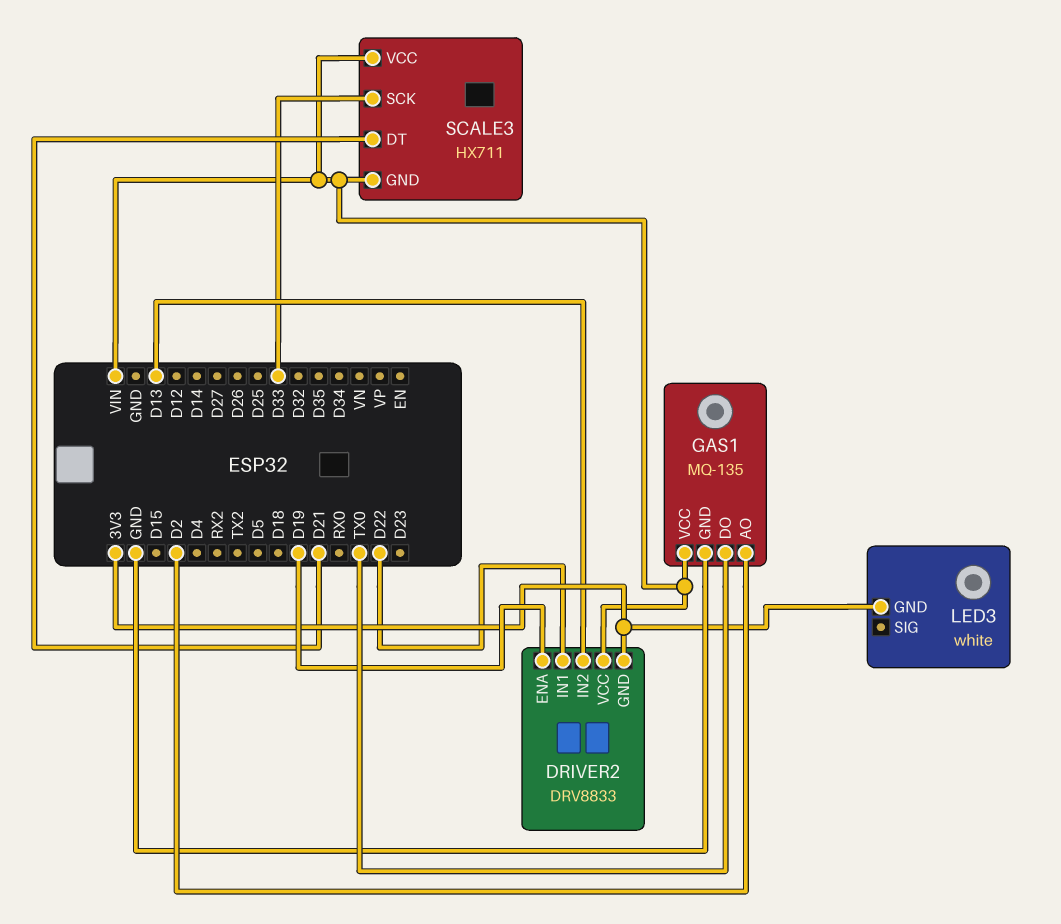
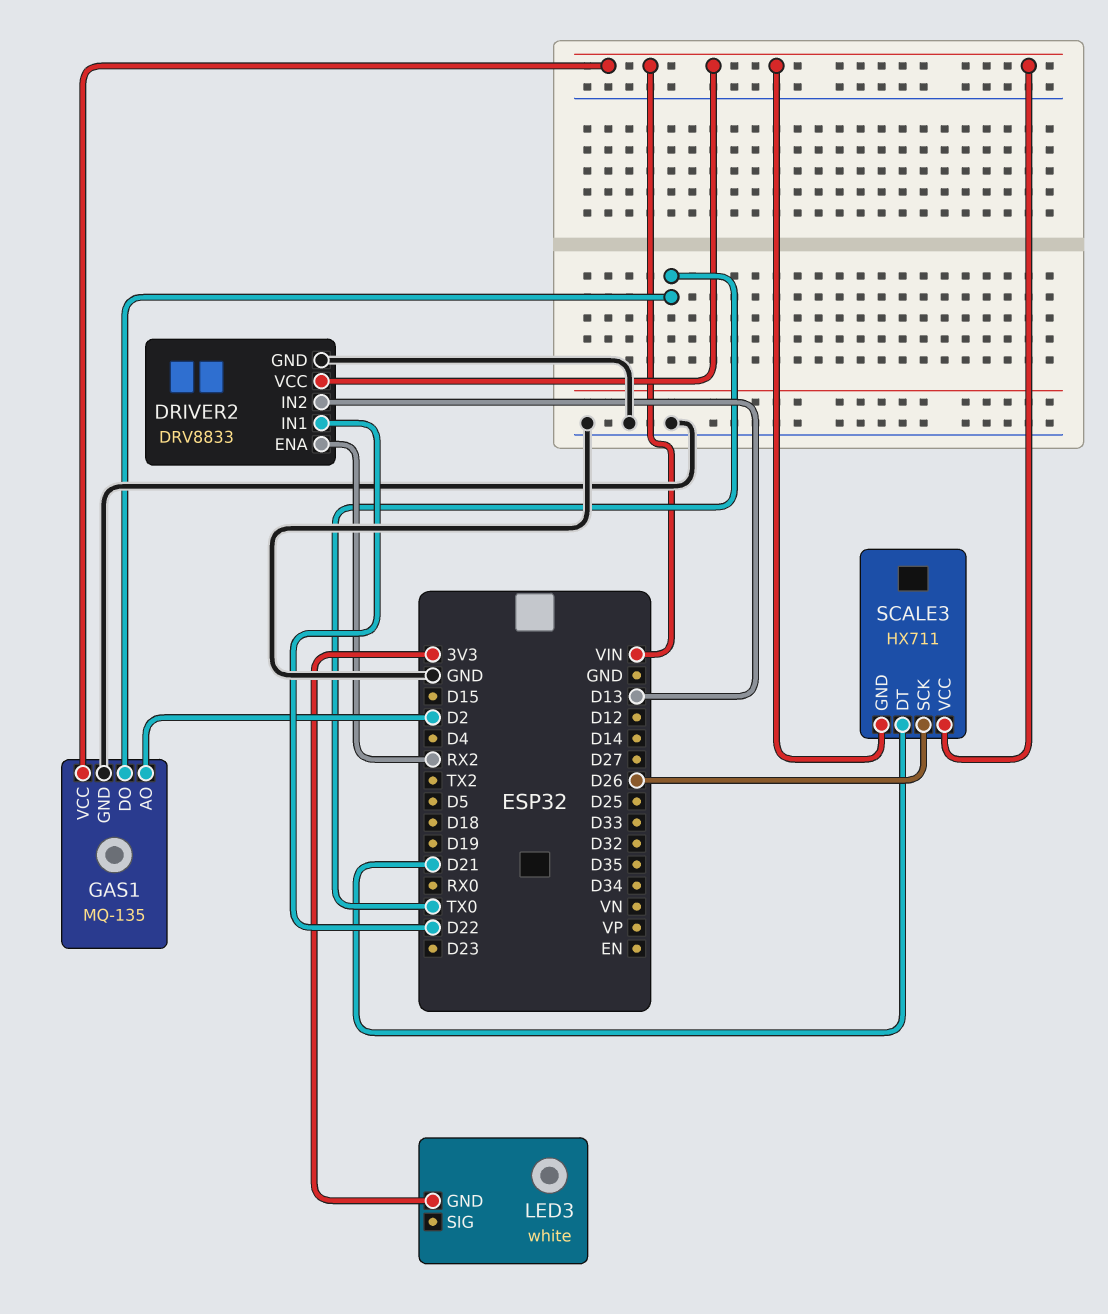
DRIVER2 pin ENA: D19 -> RX2
DRIVER2 pin GND: 3V3 -> GND
SCALE3 pin SCK: D33 -> D26

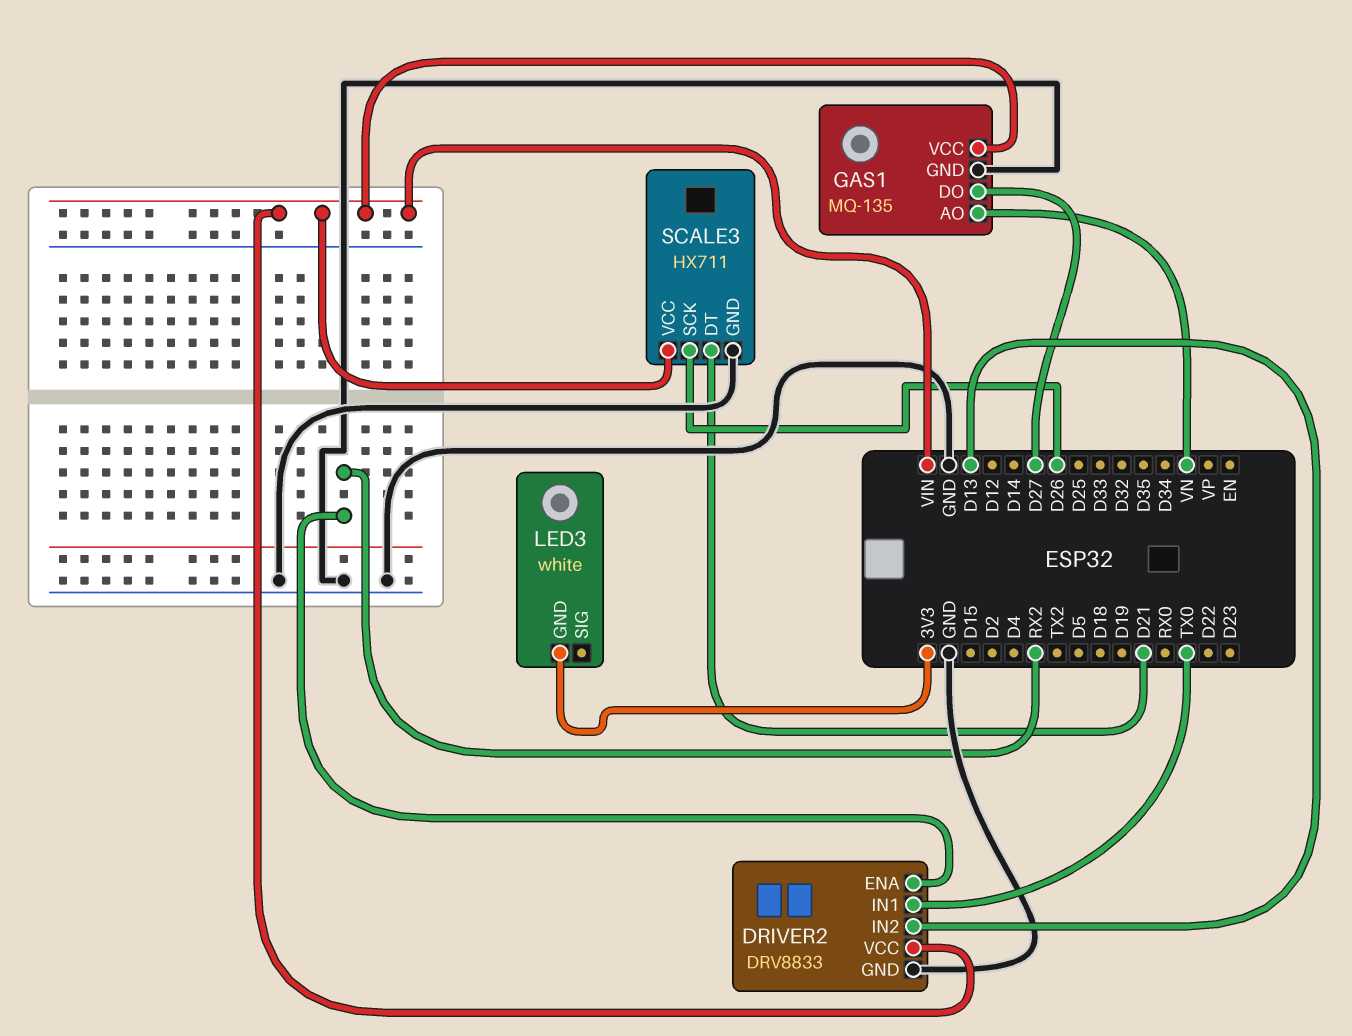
DRIVER2 pin IN1: D22 -> TX0
GAS1 pin AO: D2 -> VN
GAS1 pin DO: TX0 -> D27
SCALE3 pin GND: VIN -> GND

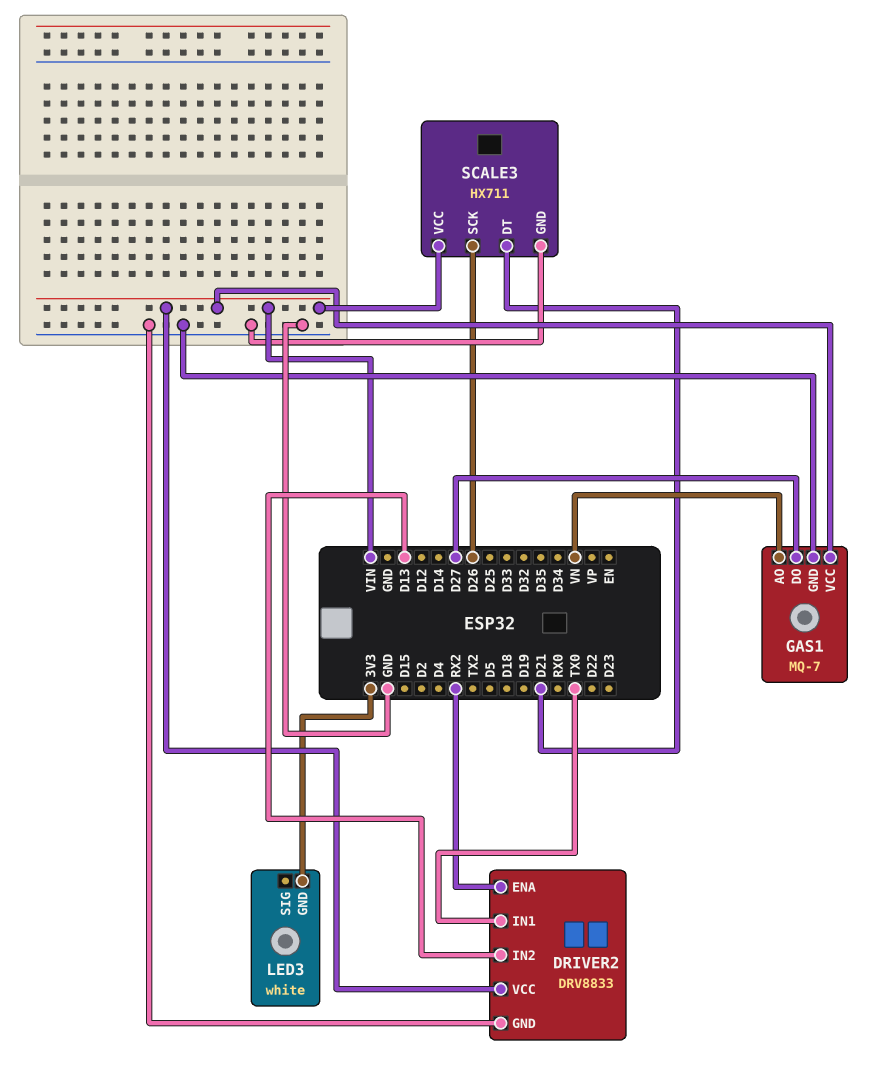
GAS1: MQ-135 -> MQ-7

